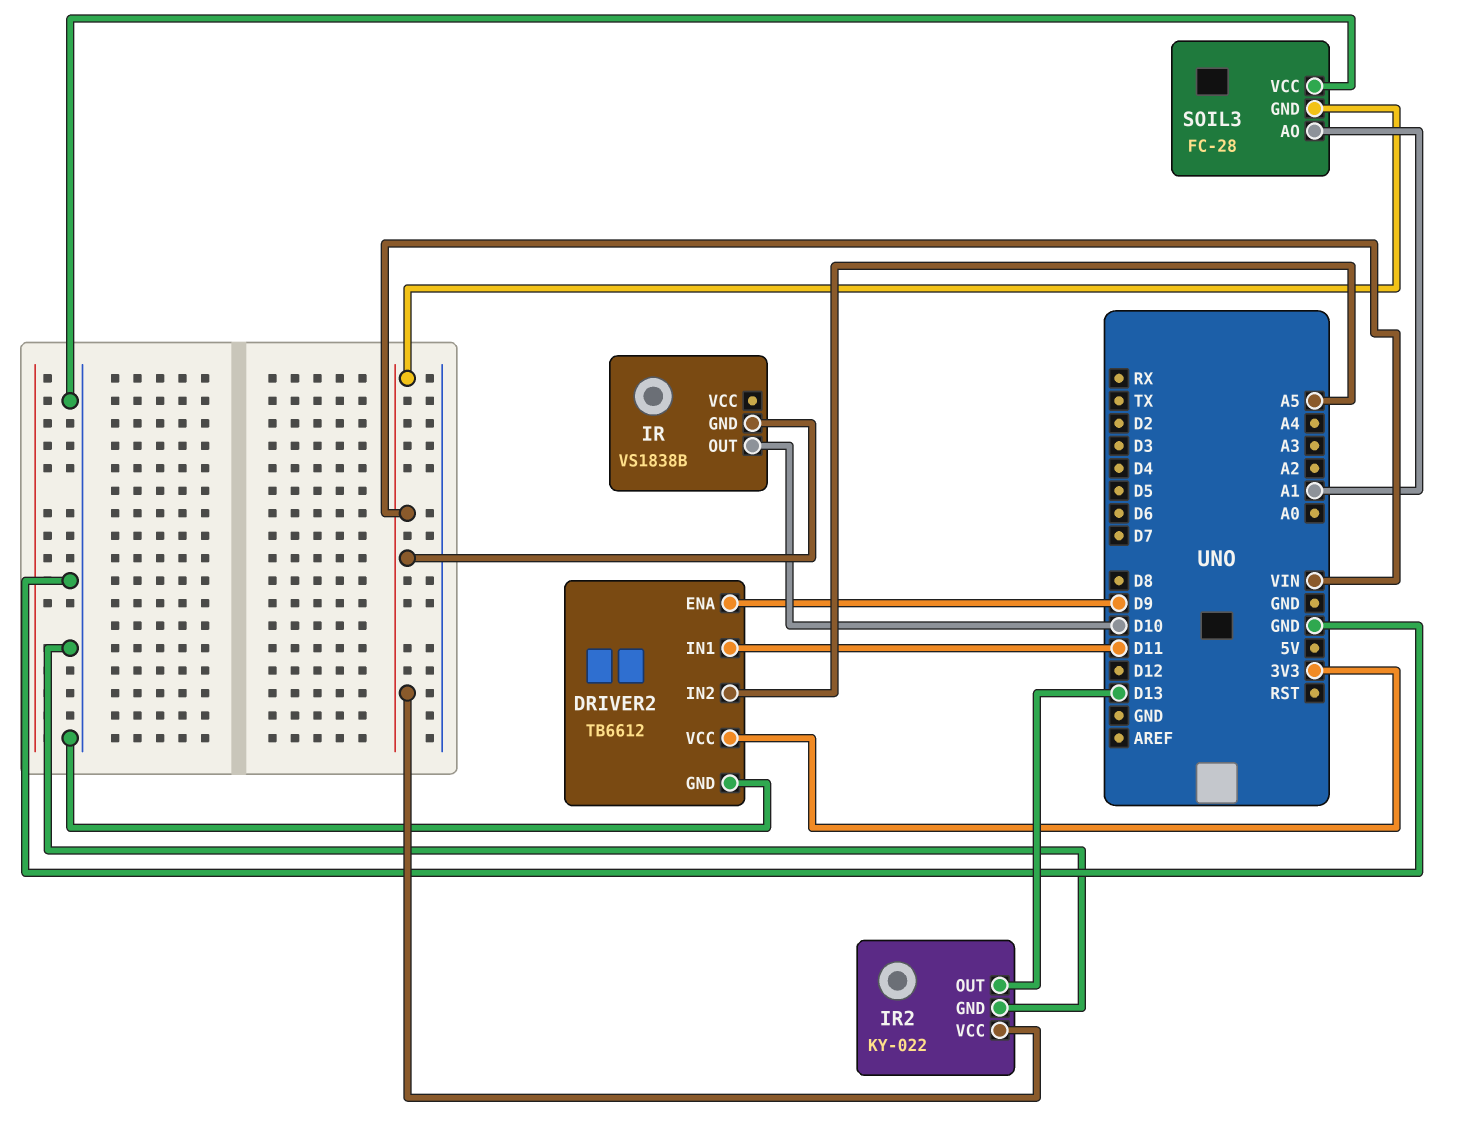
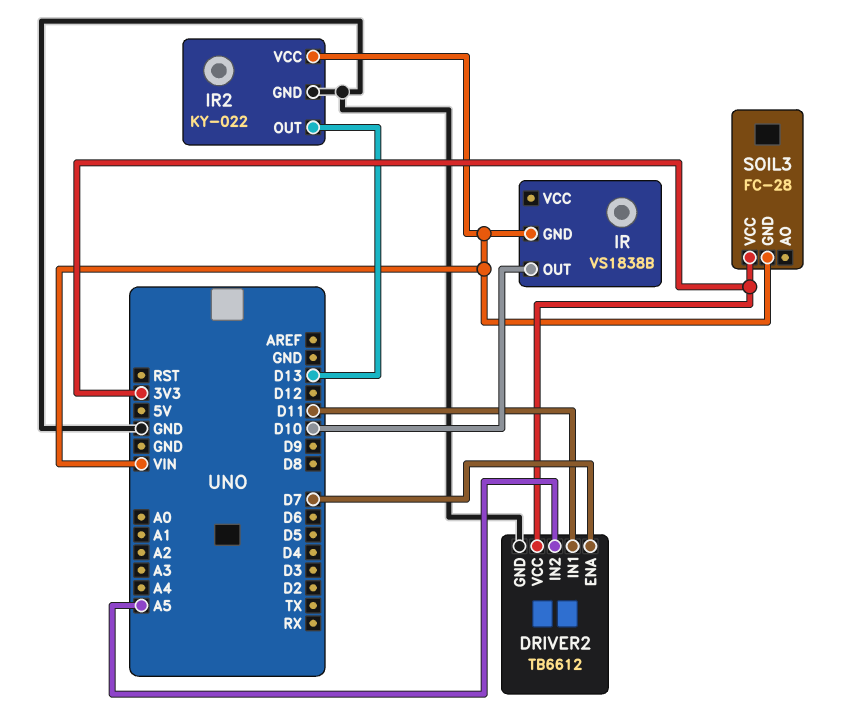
DRIVER2 pin ENA: D9 -> D7
SOIL3 pin AO: A1 -> none
SOIL3 pin VCC: GND -> 3V3

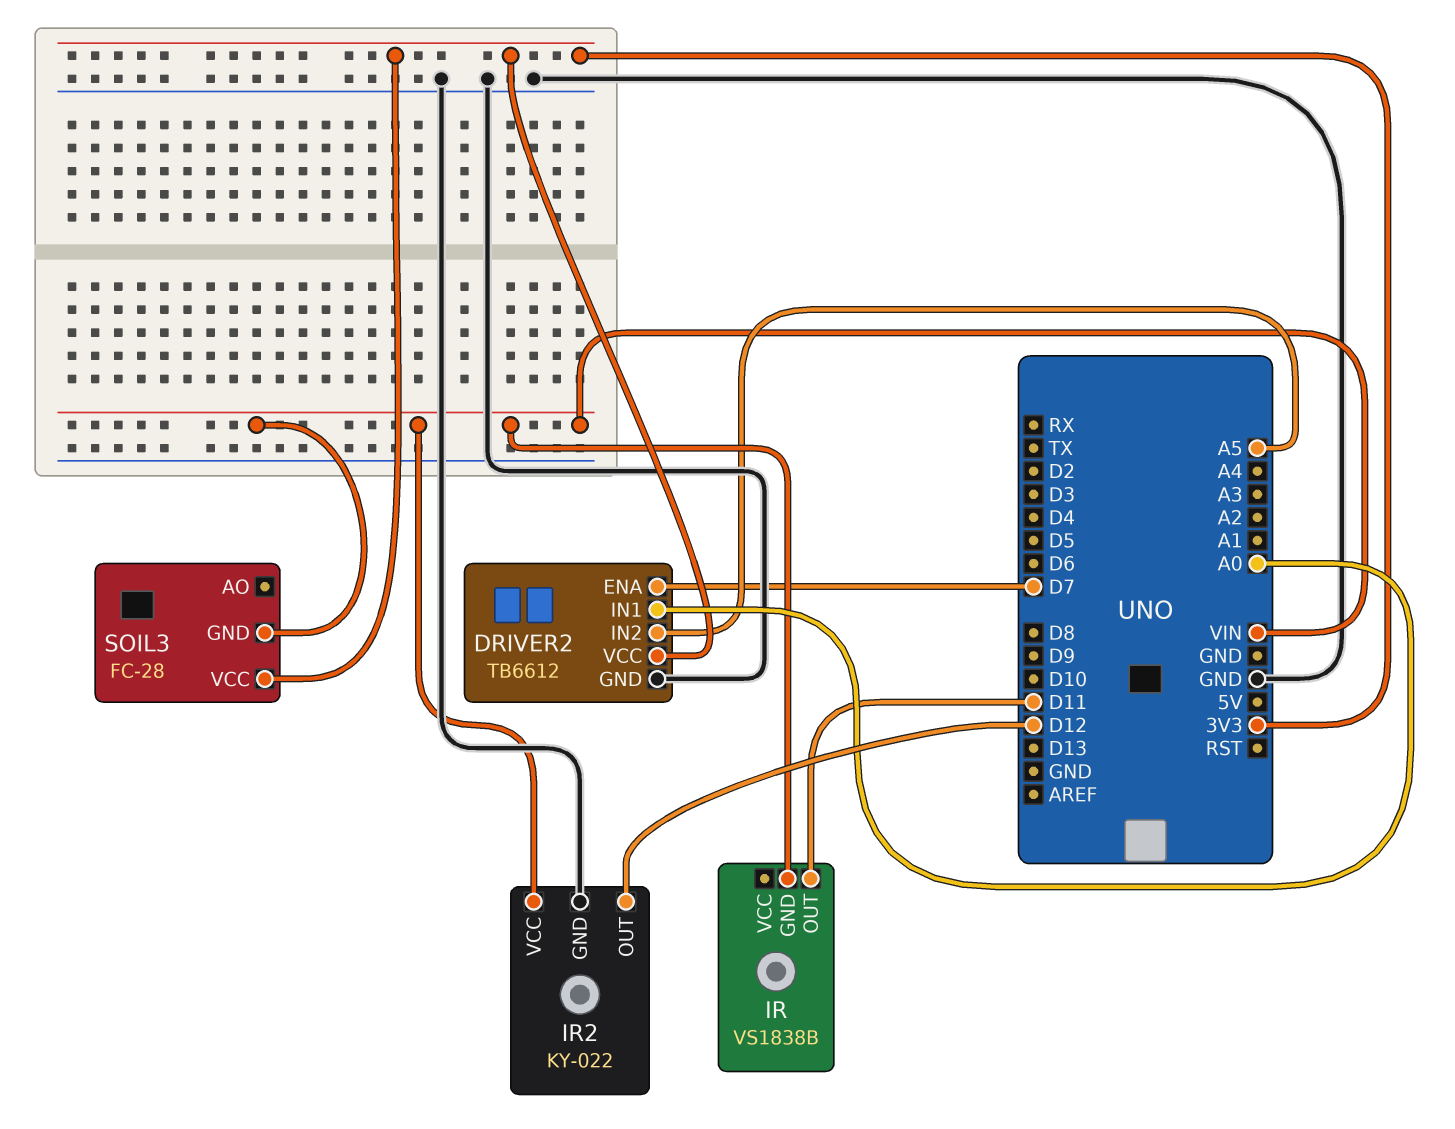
DRIVER2 pin IN1: D11 -> A0
IR pin OUT: D10 -> D11
IR2 pin OUT: D13 -> D12

